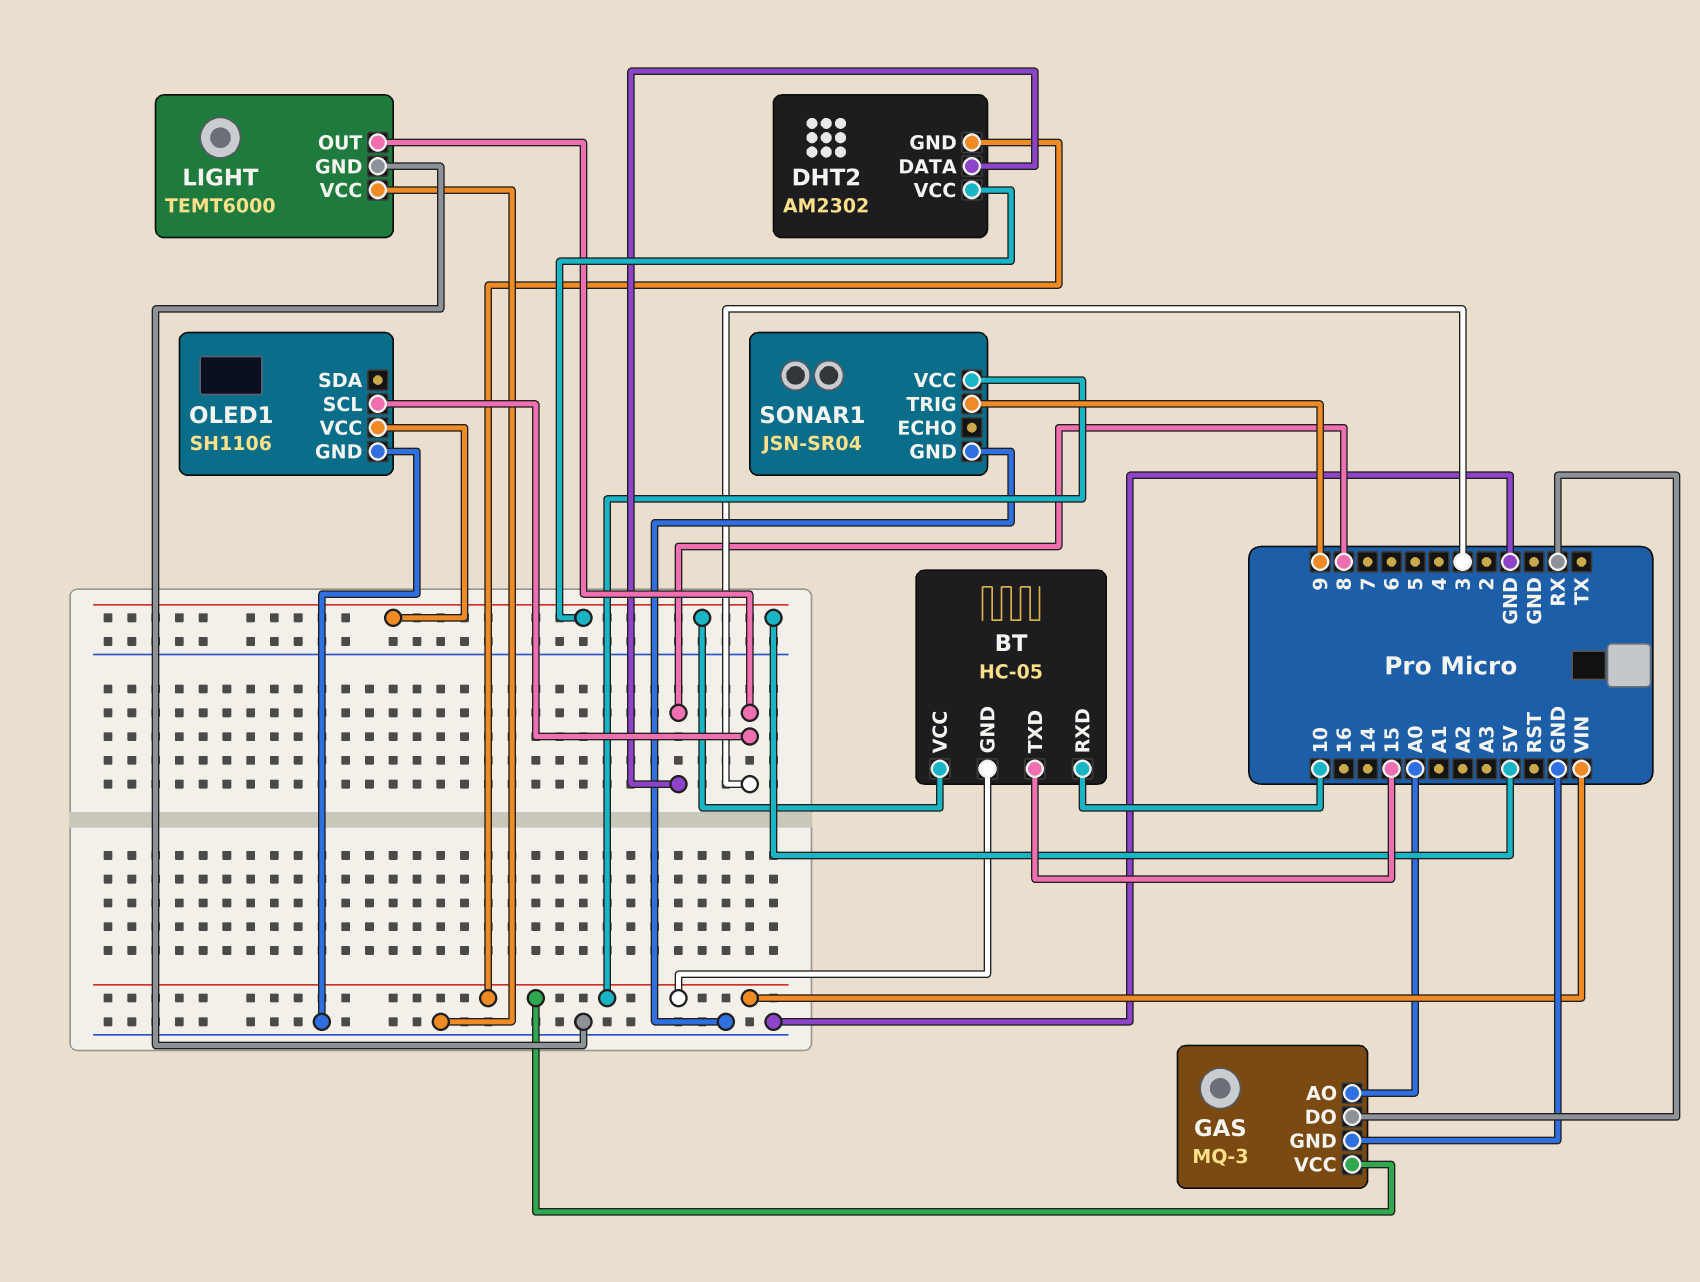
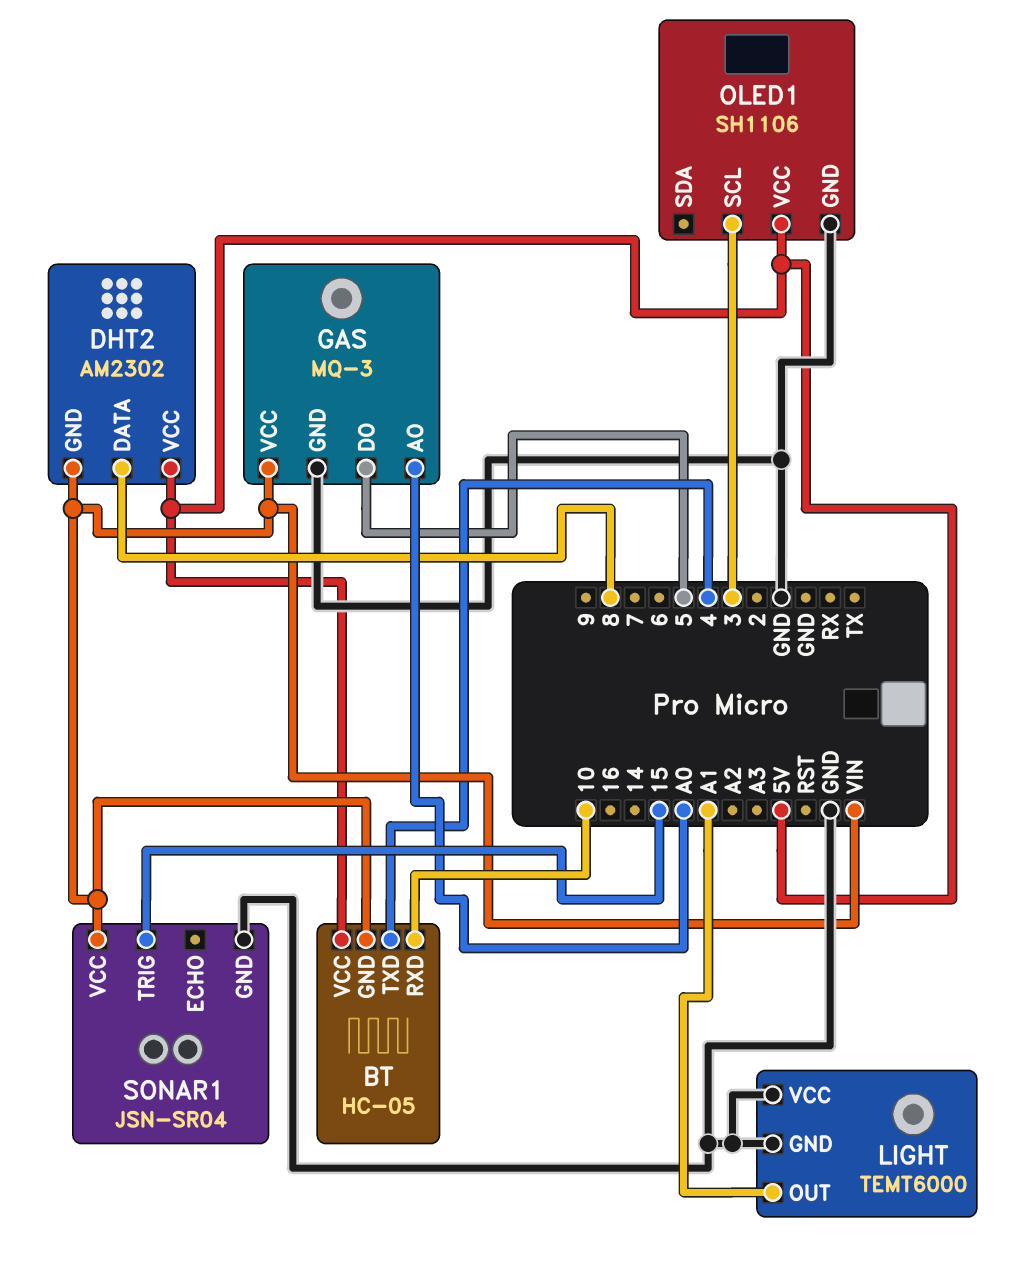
BT pin TXD: 15 -> 4
GAS pin DO: RX -> 5
LIGHT pin OUT: 3 -> A1
SONAR1 pin TRIG: 9 -> 15

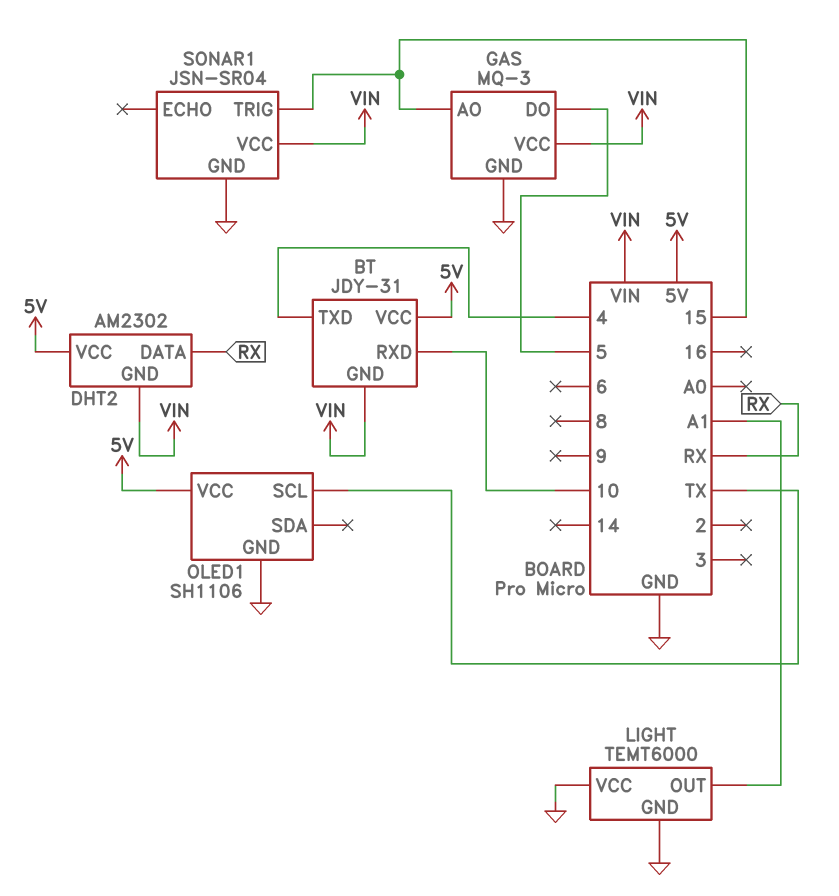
BT: HC-05 -> JDY-31
DHT2 pin DATA: 8 -> RX
GAS pin AO: A0 -> 15
OLED1 pin SCL: 3 -> TX

